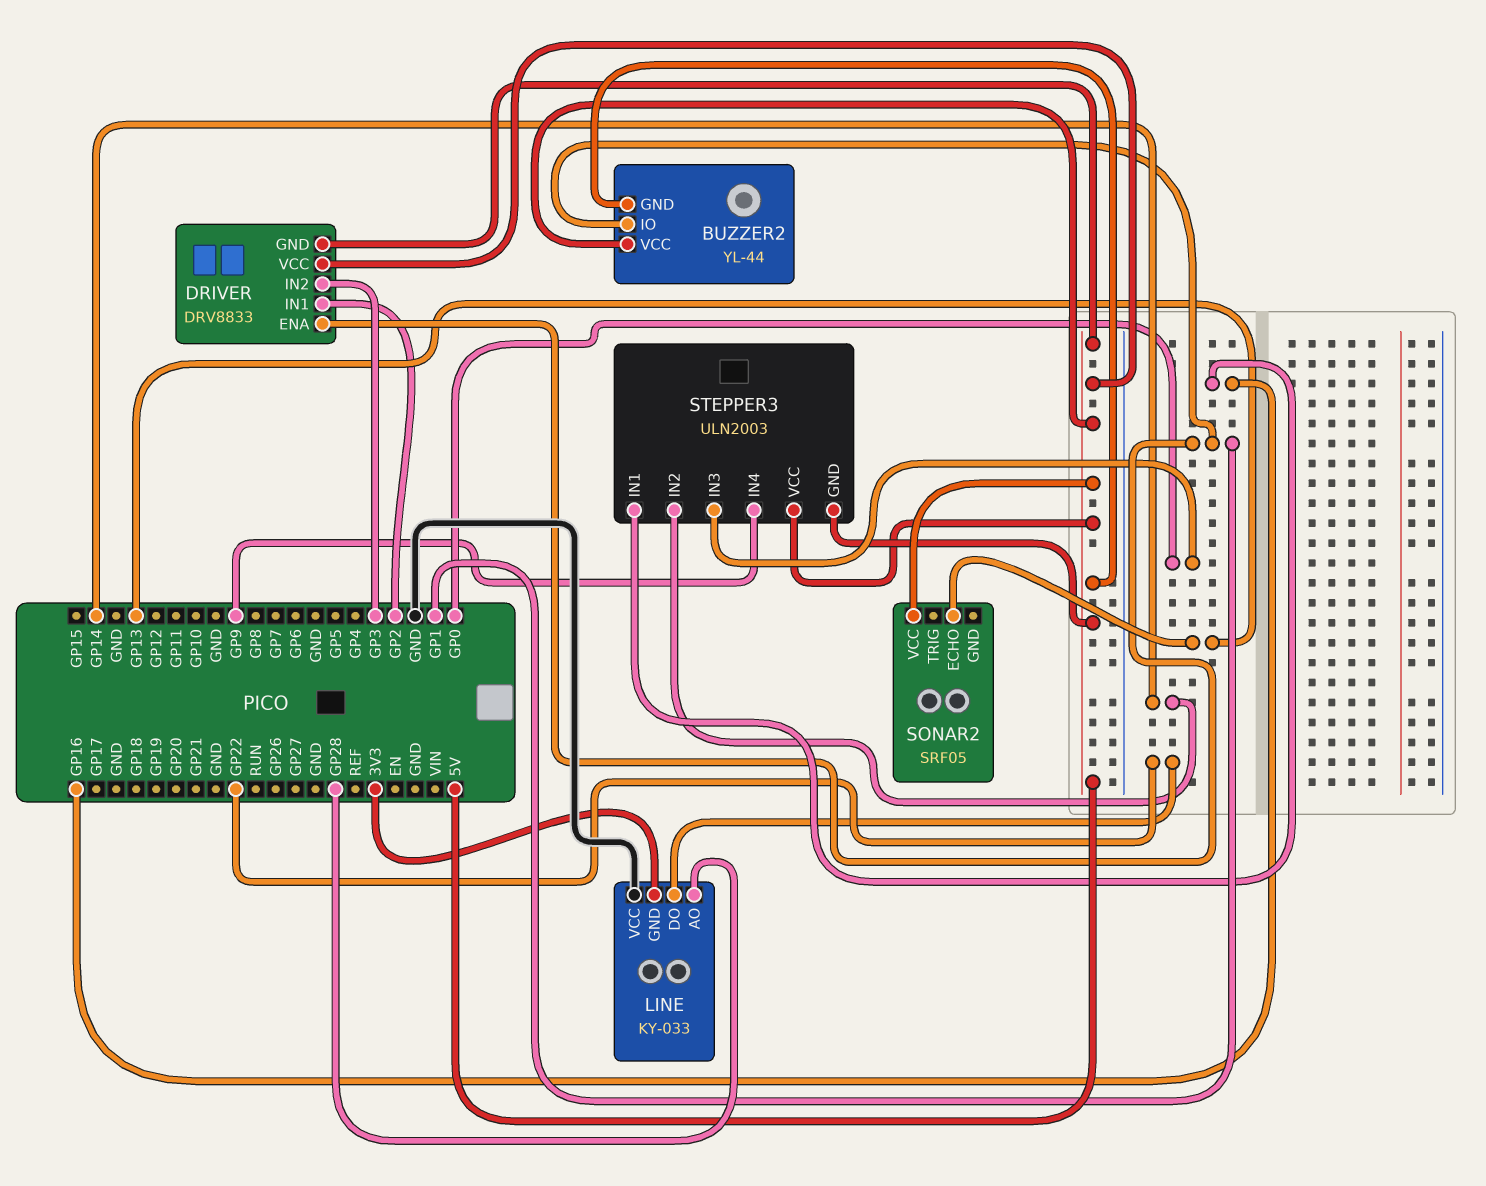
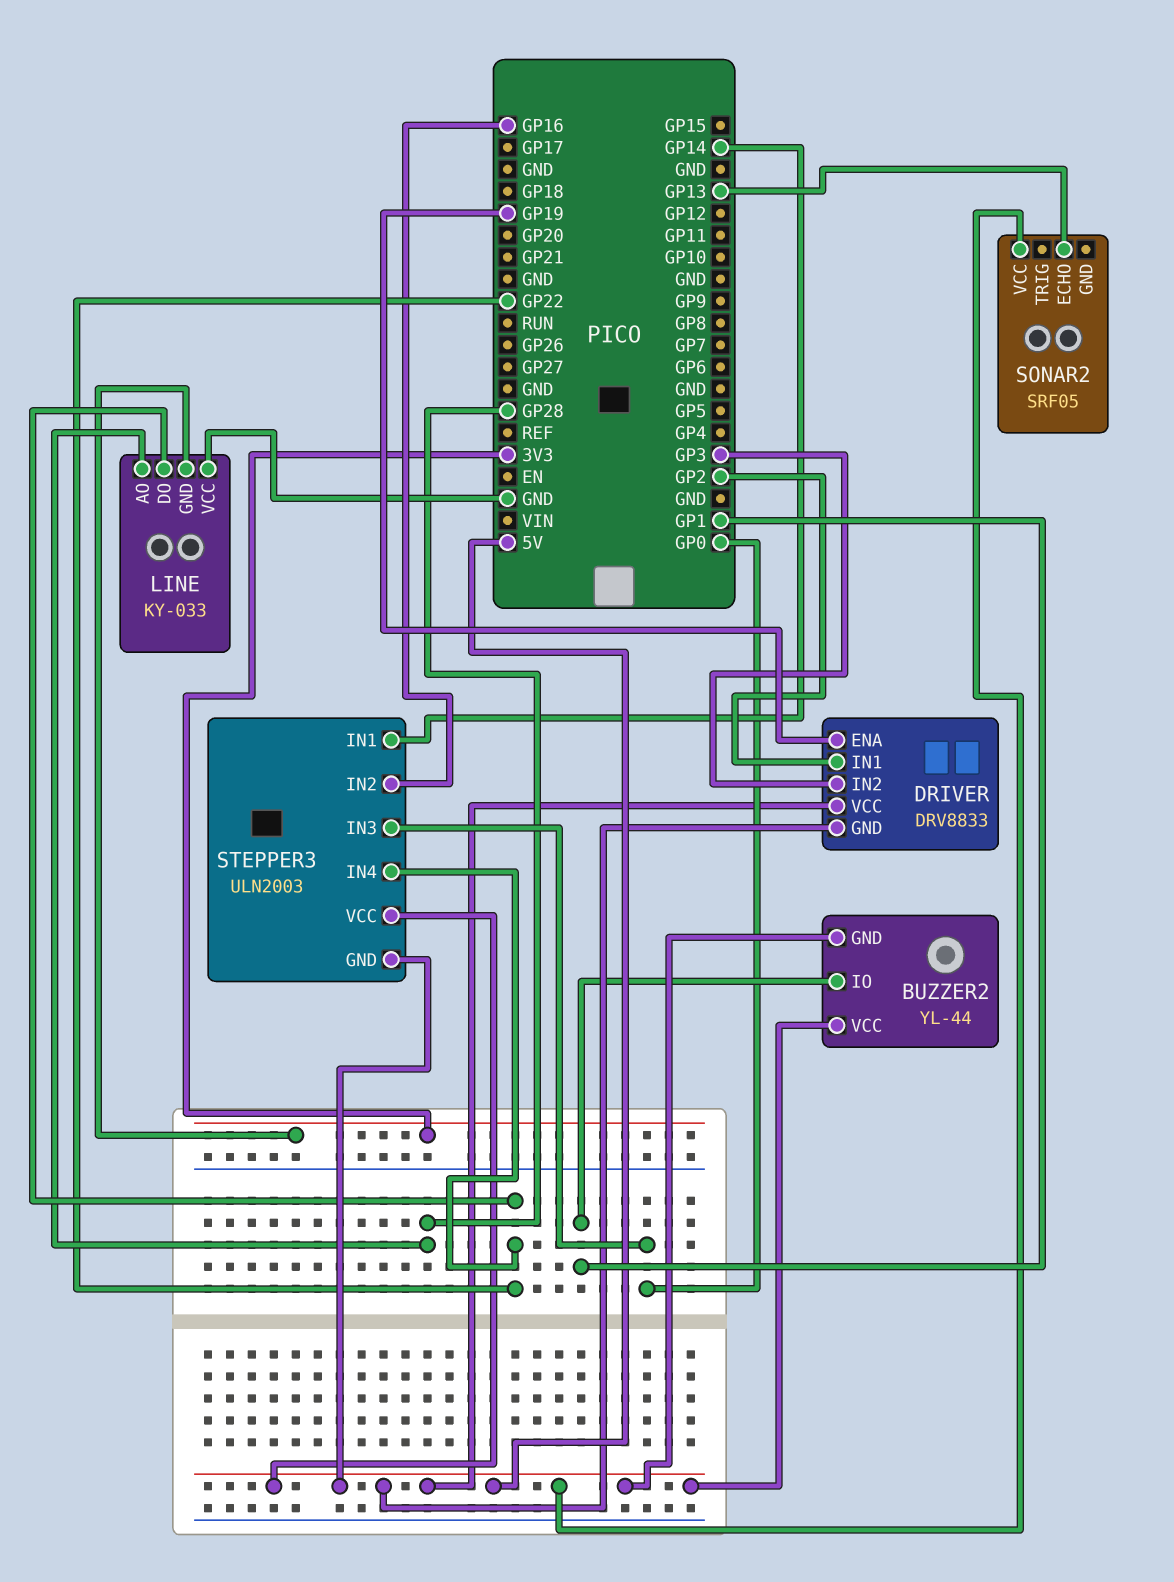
DRIVER pin ENA: GP1 -> GP19
STEPPER3 pin IN1: GP16 -> GP14
STEPPER3 pin IN2: GP14 -> GP16
STEPPER3 pin IN4: GP9 -> GP22

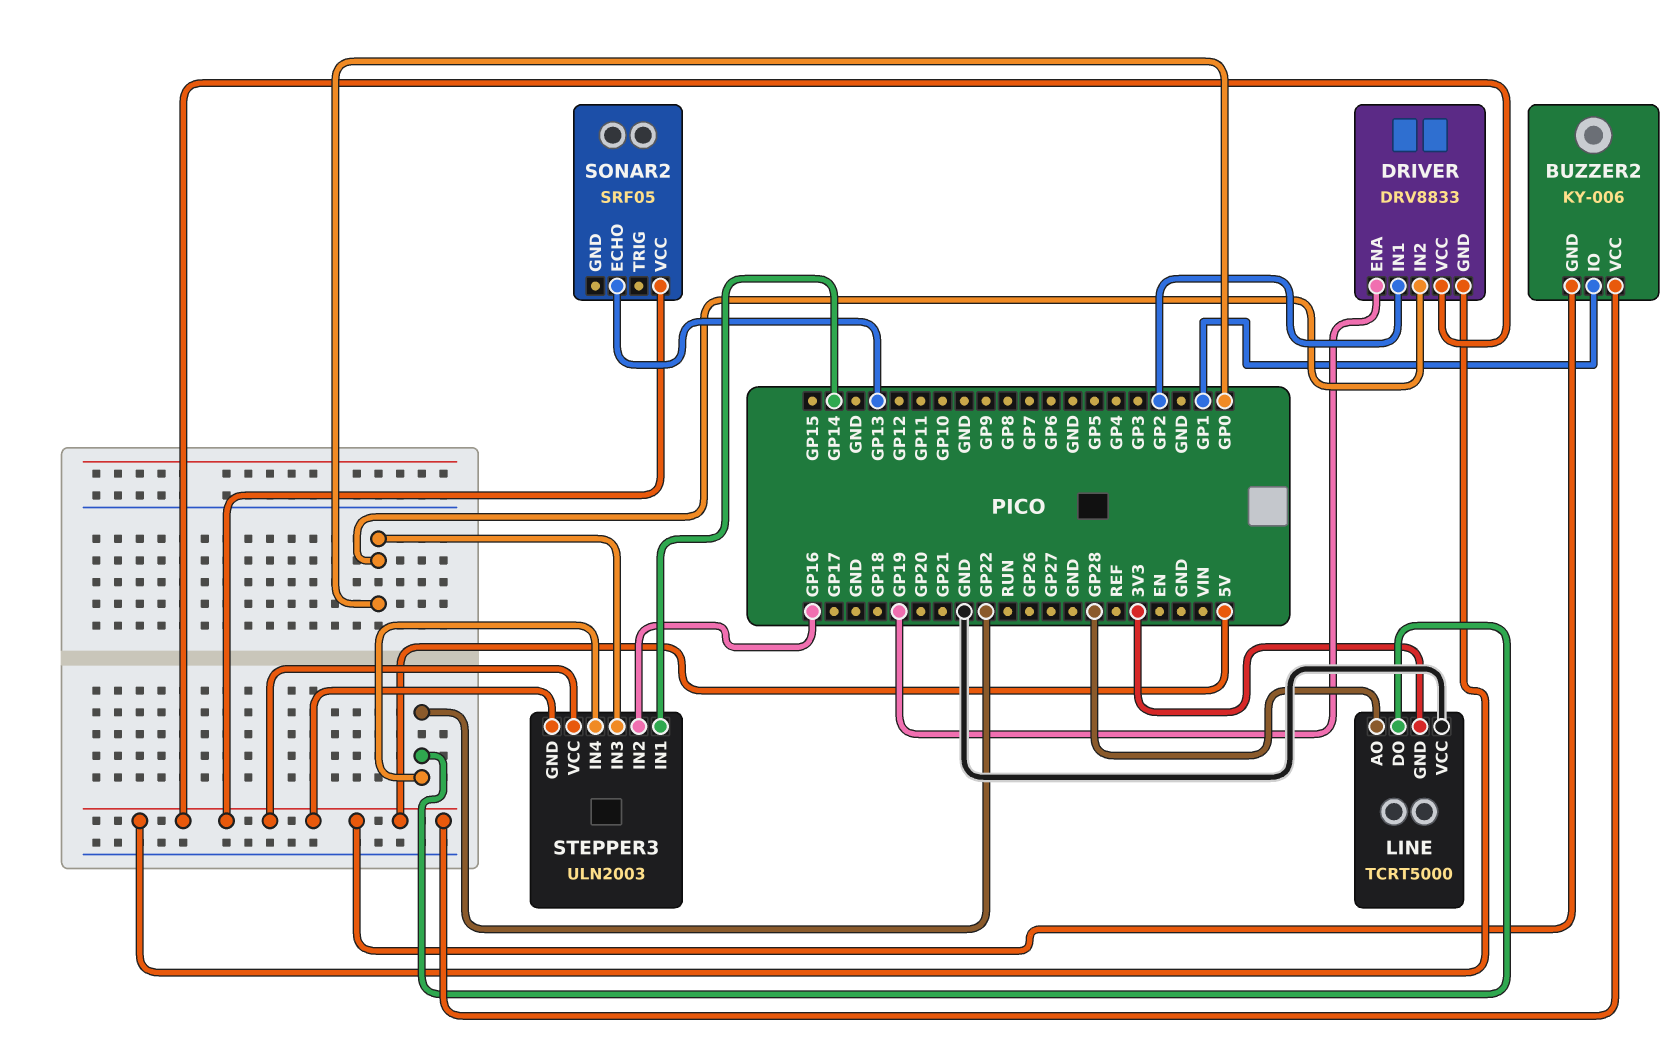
BUZZER2: YL-44 -> KY-006
DRIVER pin IN2: GP3 -> GP0
LINE: KY-033 -> TCRT5000

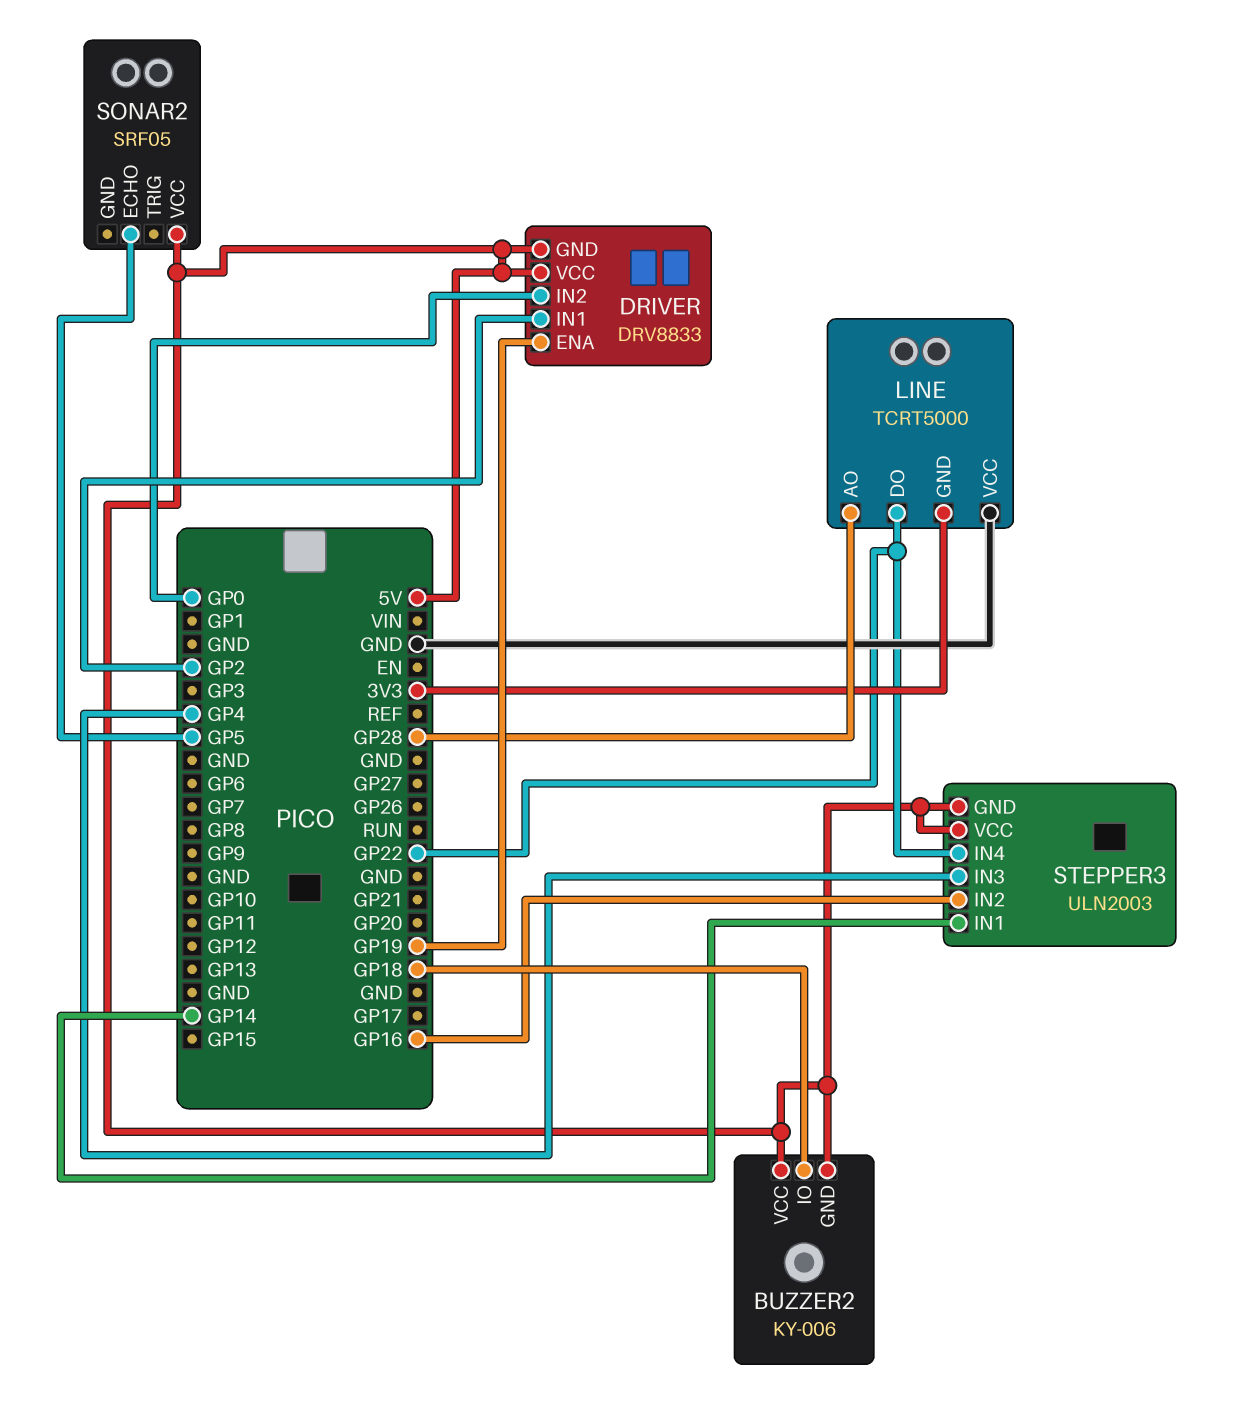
BUZZER2 pin IO: GP1 -> GP18
SONAR2 pin ECHO: GP13 -> GP5
STEPPER3 pin IN3: GP0 -> GP4

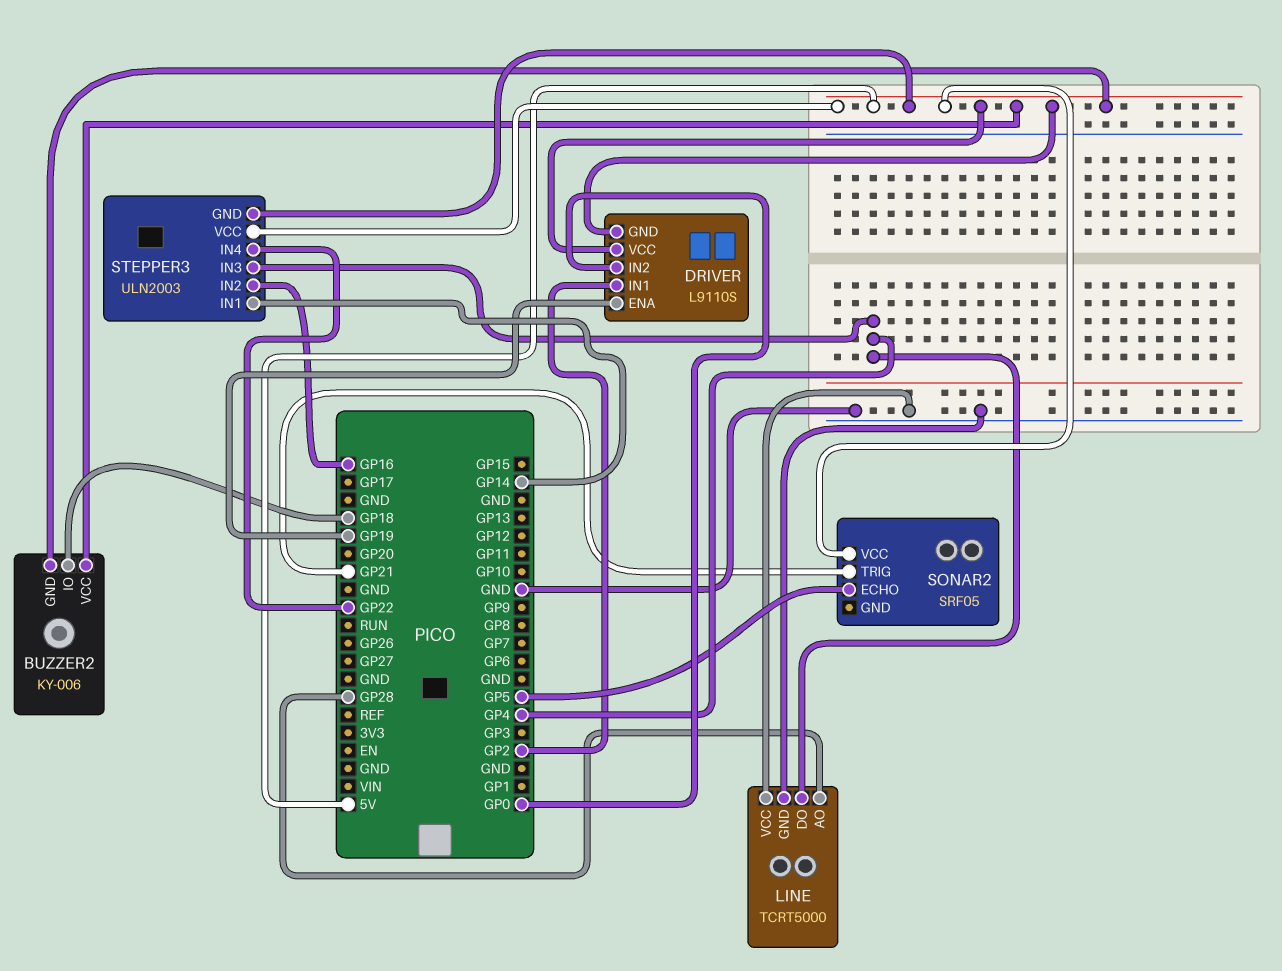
DRIVER: DRV8833 -> L9110S
LINE pin DO: GP22 -> GP4
LINE pin GND: 3V3 -> GND
SONAR2 pin TRIG: none -> GP21

